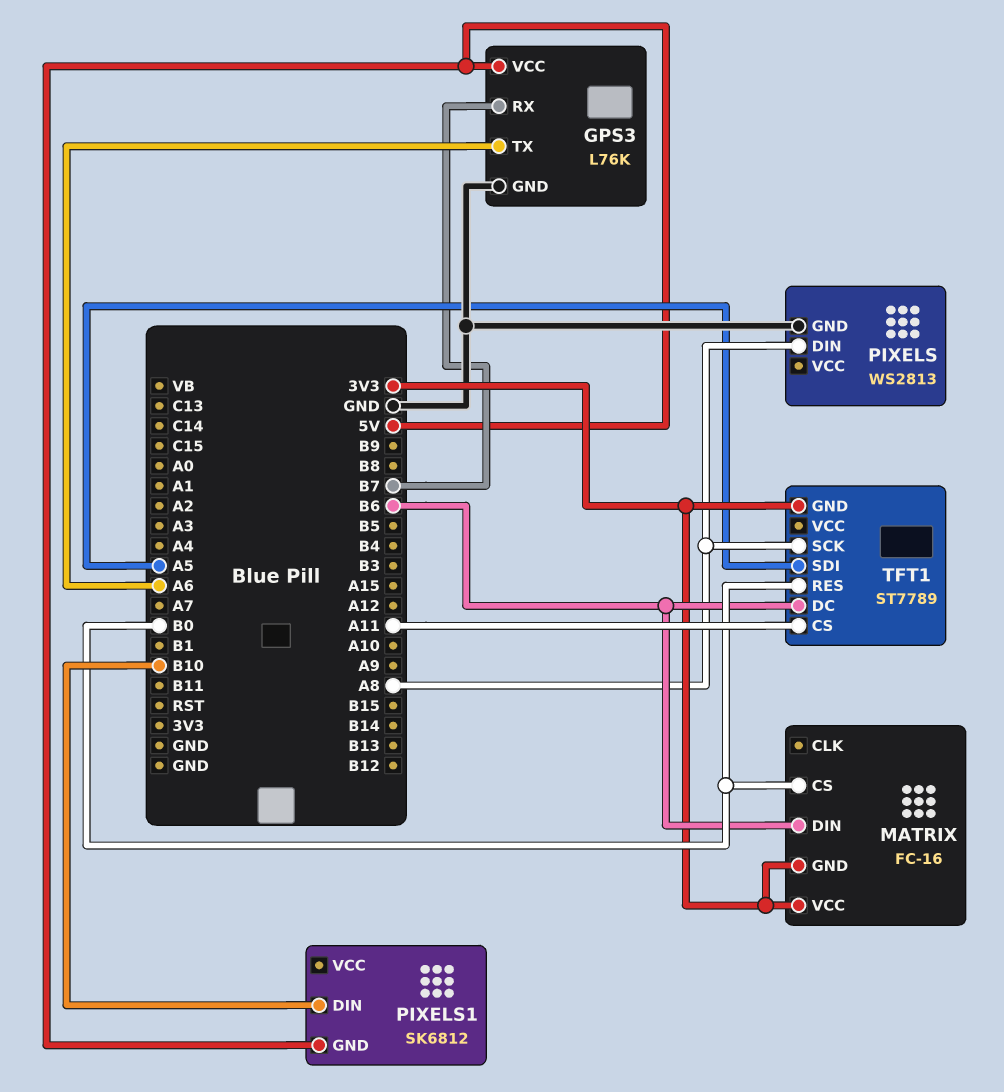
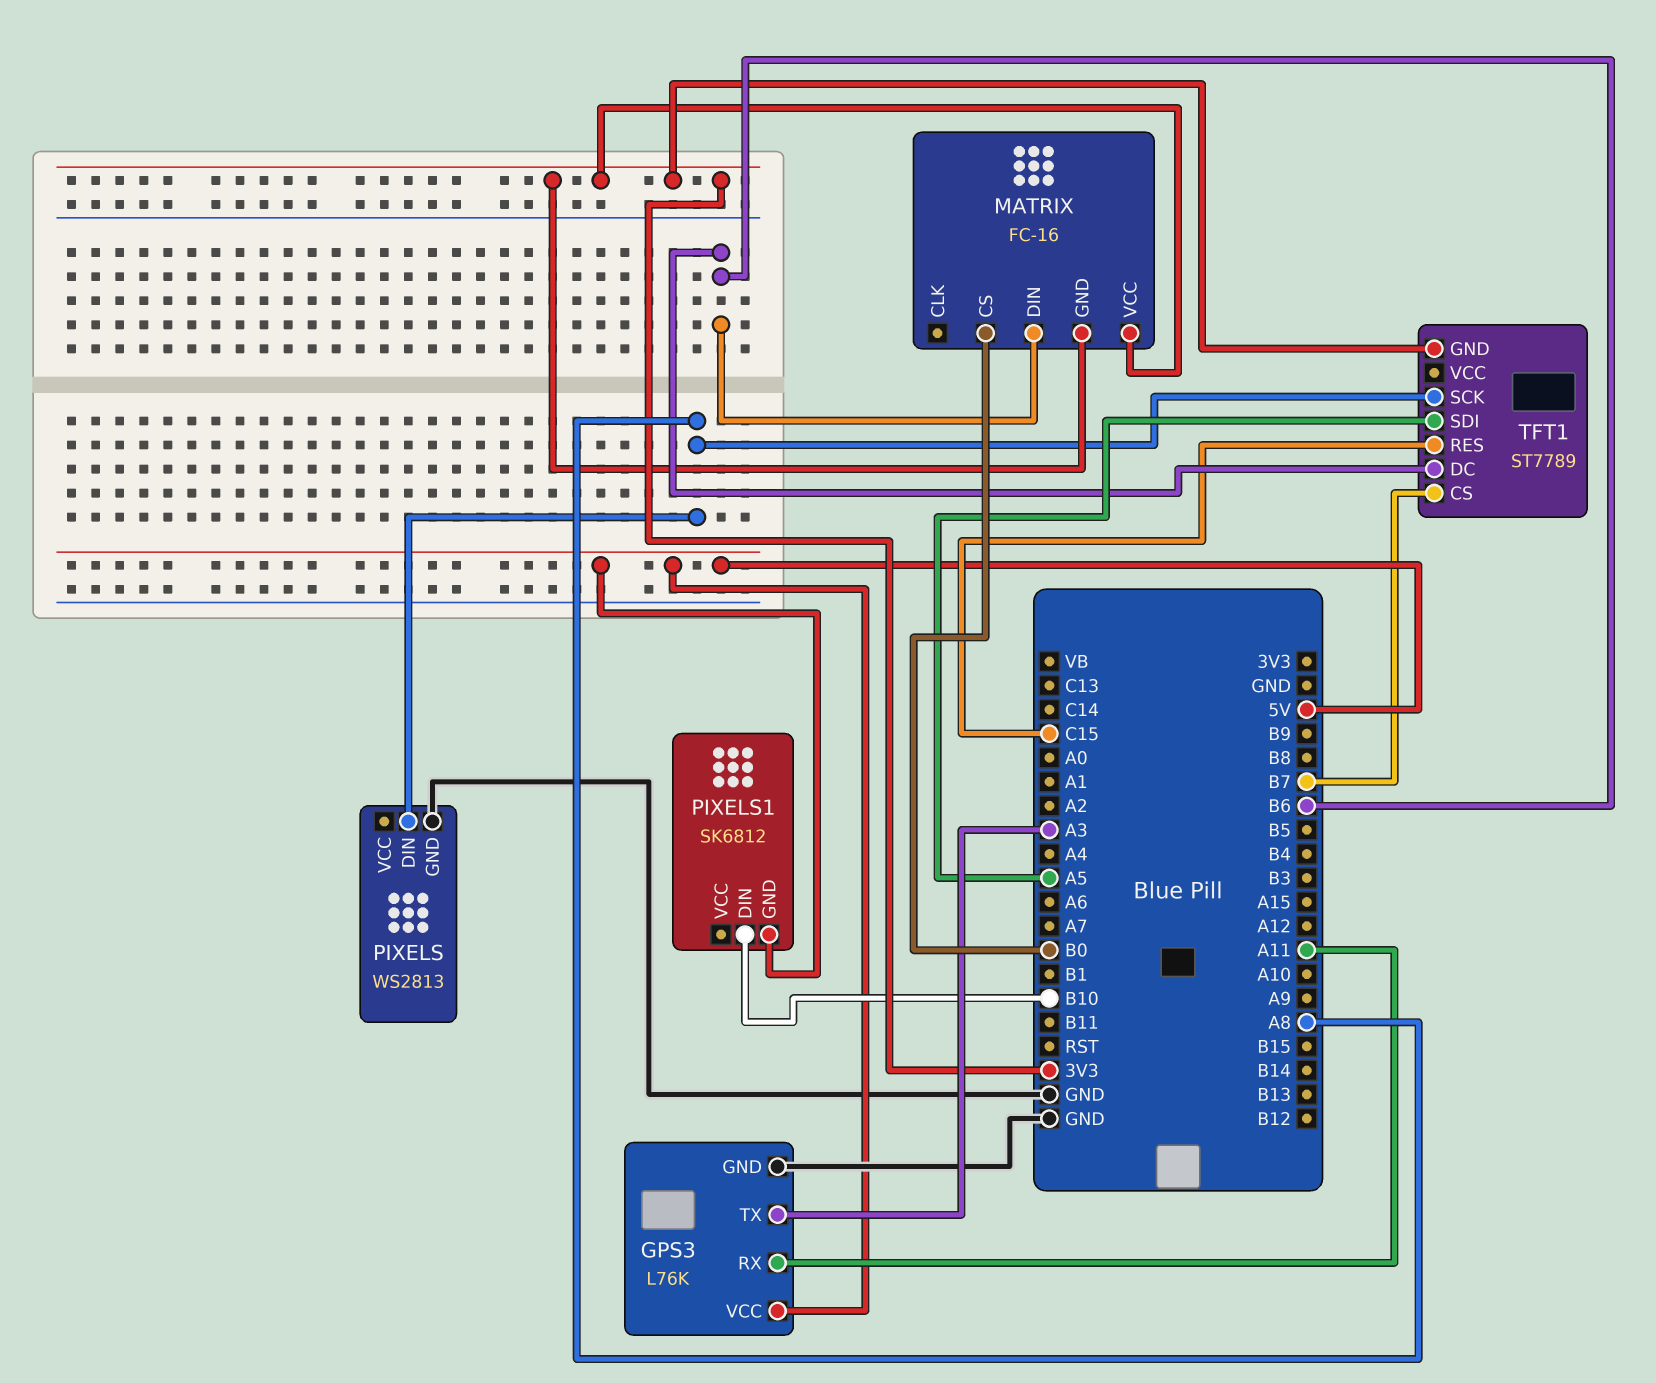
GPS3 pin RX: B7 -> A11
GPS3 pin TX: A6 -> A3
TFT1 pin CS: A11 -> B7
TFT1 pin RES: B0 -> C15

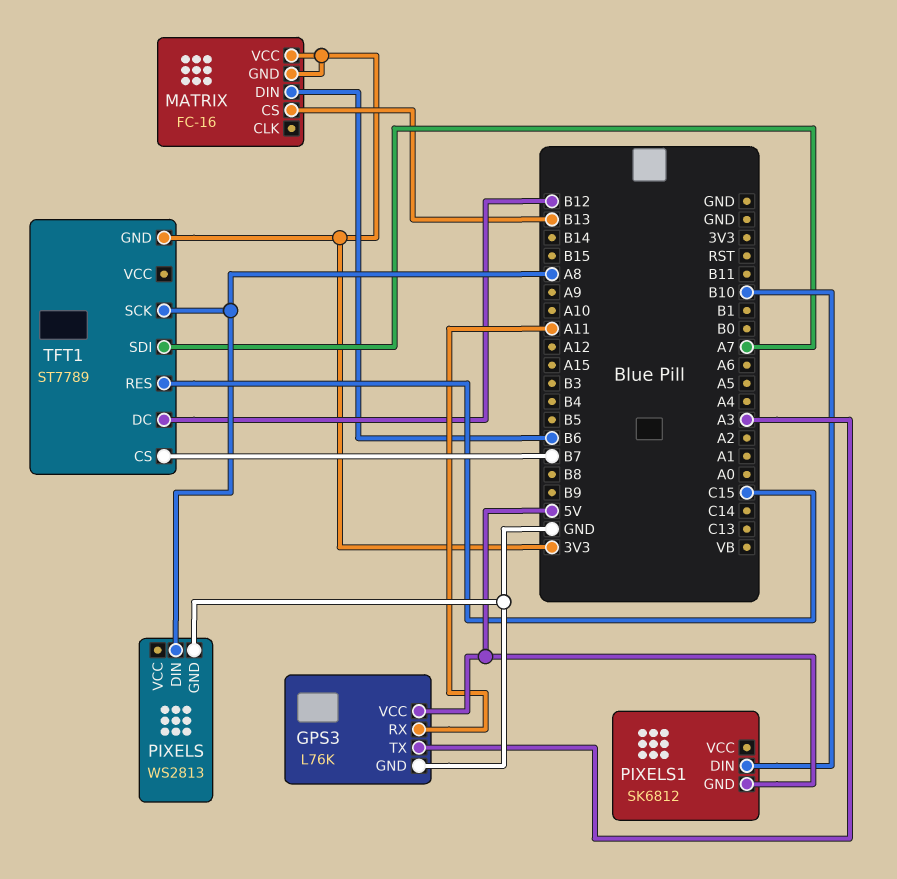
MATRIX pin CS: B0 -> B13
TFT1 pin DC: B6 -> B12
TFT1 pin SDI: A5 -> A7

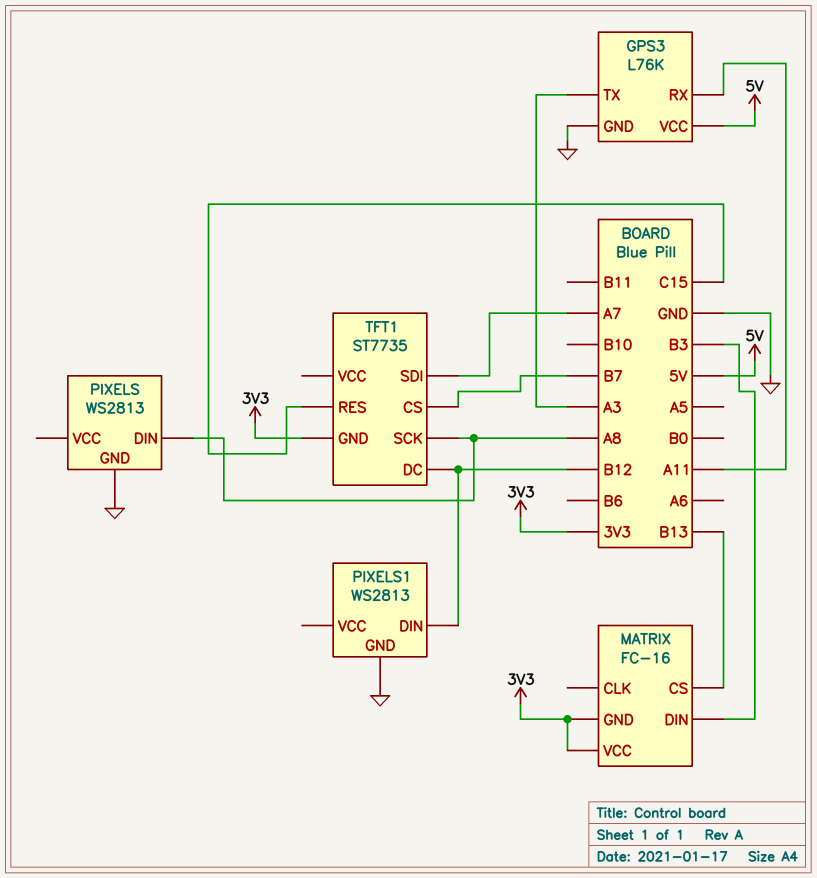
MATRIX pin DIN: B6 -> B3
PIXELS1: SK6812 -> WS2813
PIXELS1 pin DIN: B10 -> B12
PIXELS1 pin GND: 5V -> GND
TFT1: ST7789 -> ST7735

